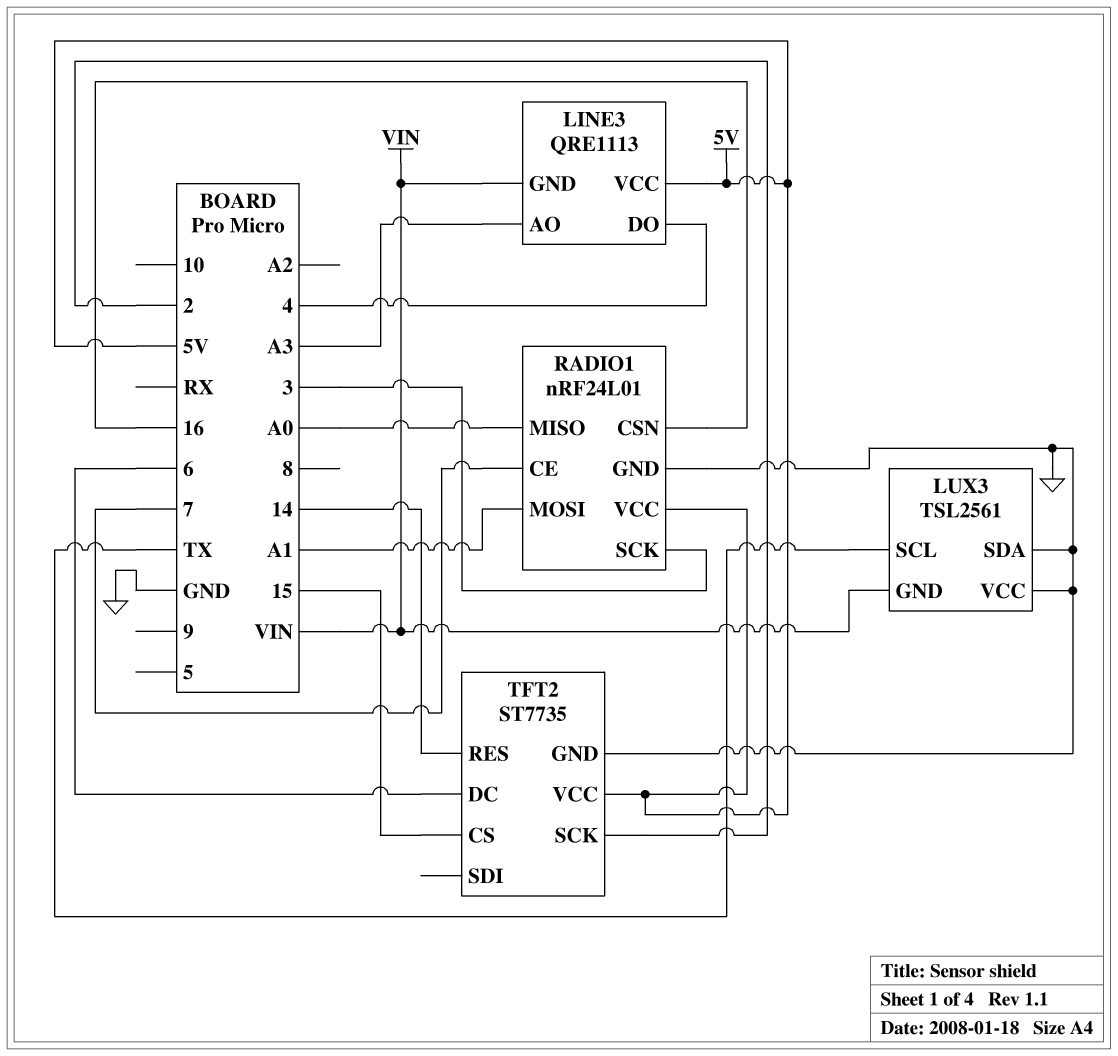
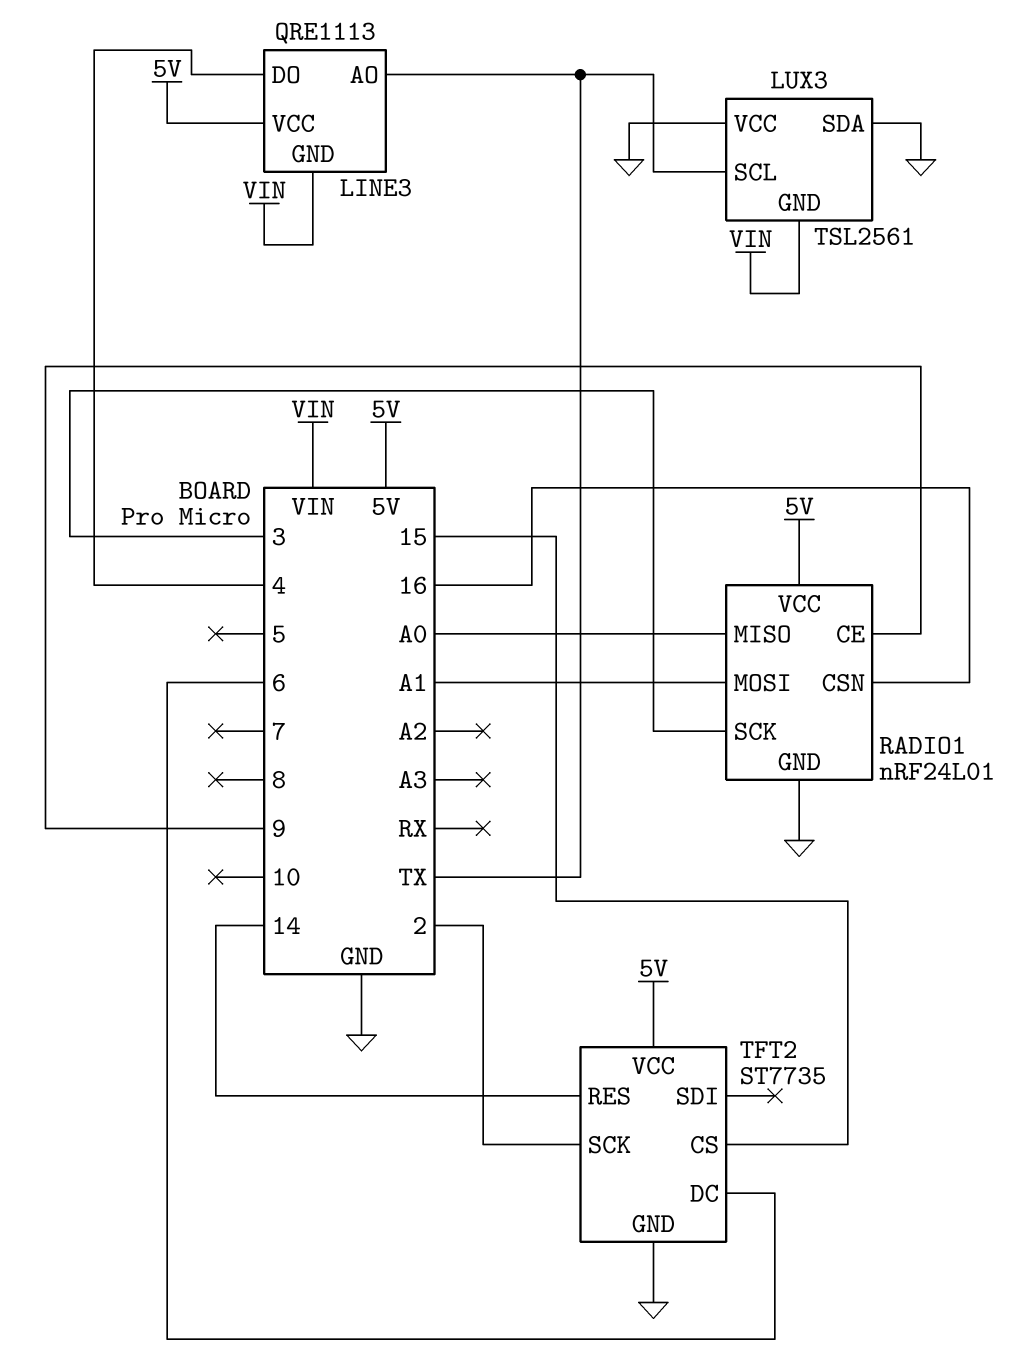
LINE3 pin AO: A3 -> TX
RADIO1 pin CE: 7 -> 9

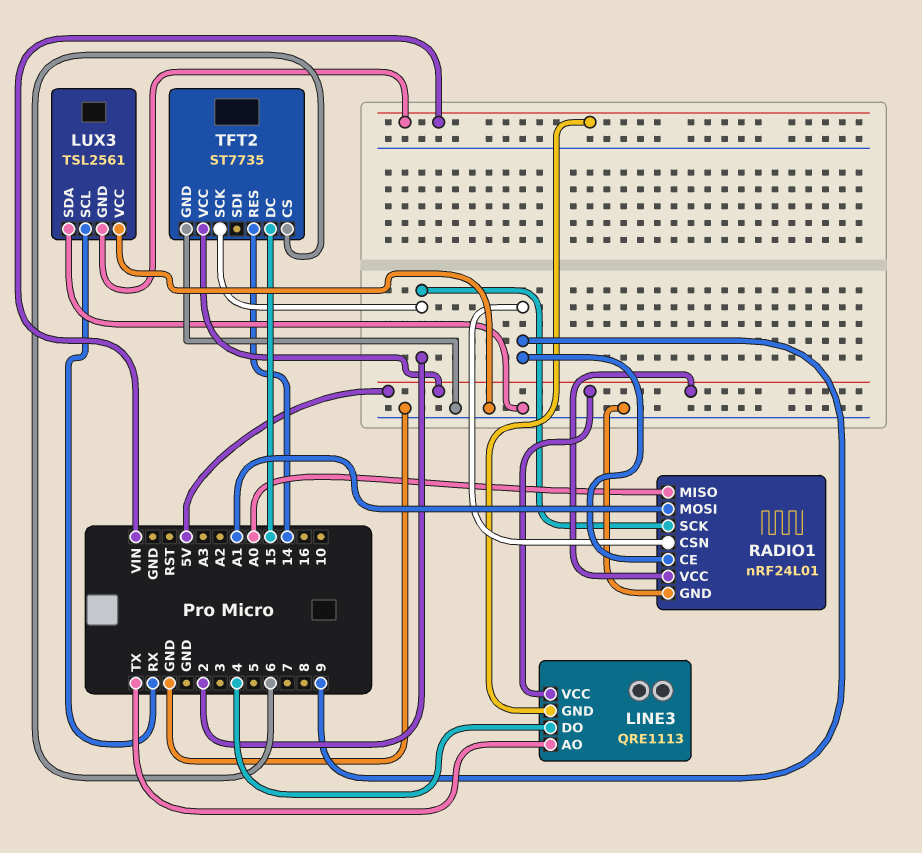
LUX3 pin SCL: TX -> RX
RADIO1 pin CSN: 16 -> 9
RADIO1 pin SCK: 3 -> 2
TFT2 pin CS: 15 -> 6
TFT2 pin DC: 6 -> 15

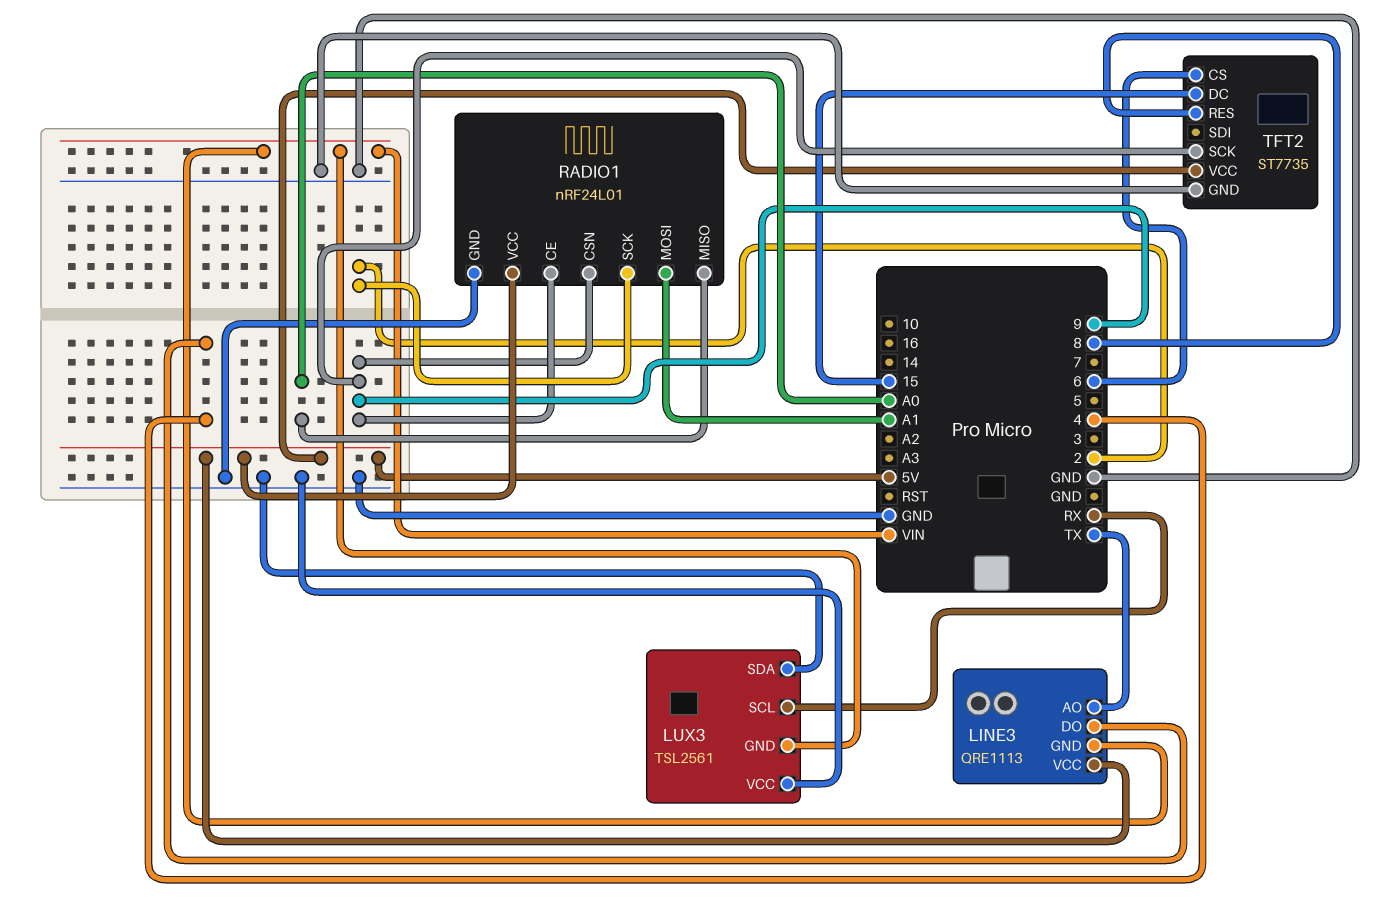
TFT2 pin RES: 14 -> 8
TFT2 pin SCK: 2 -> 9

